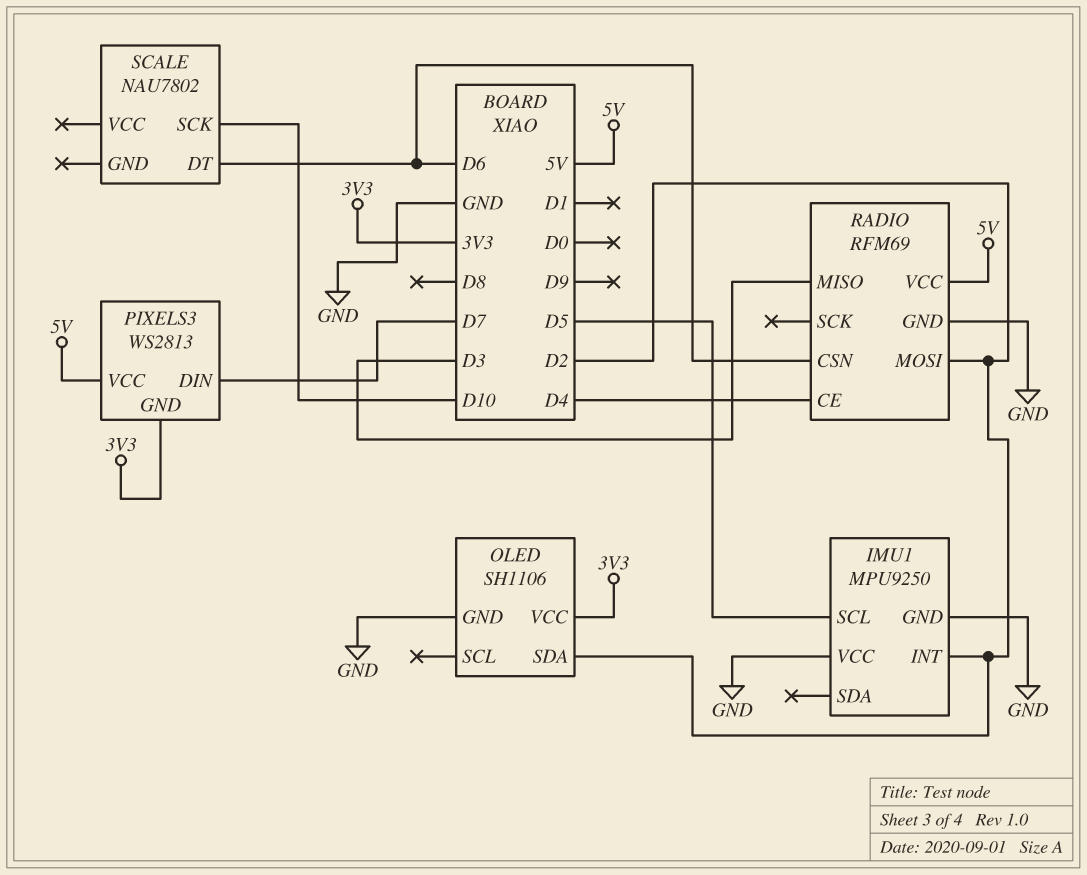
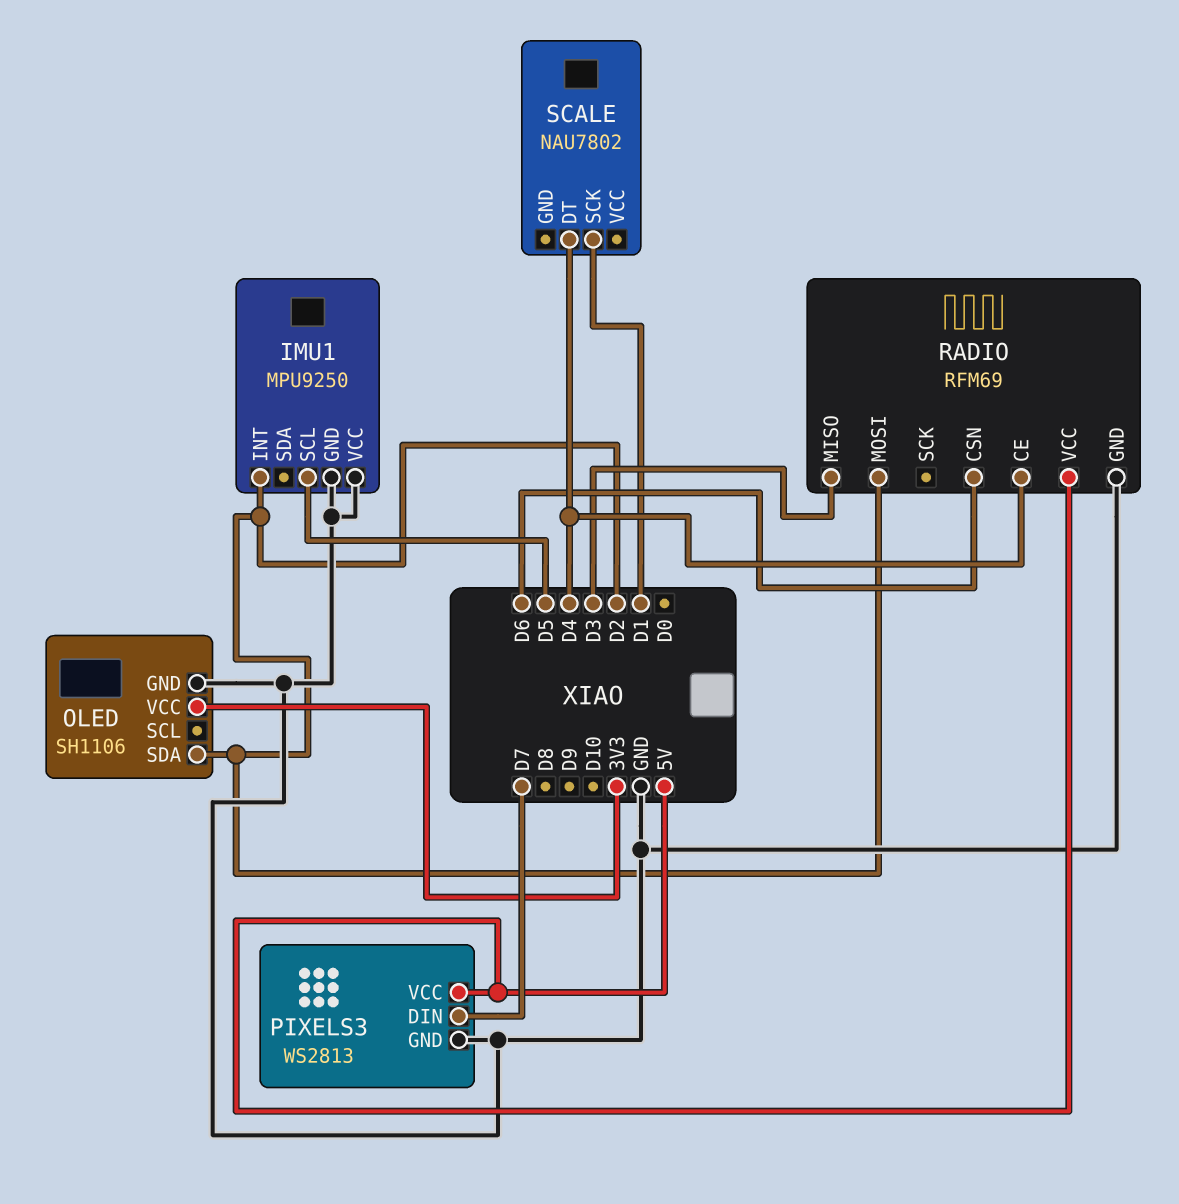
PIXELS3 pin GND: 3V3 -> GND
SCALE pin DT: D6 -> D4
SCALE pin SCK: D10 -> D1

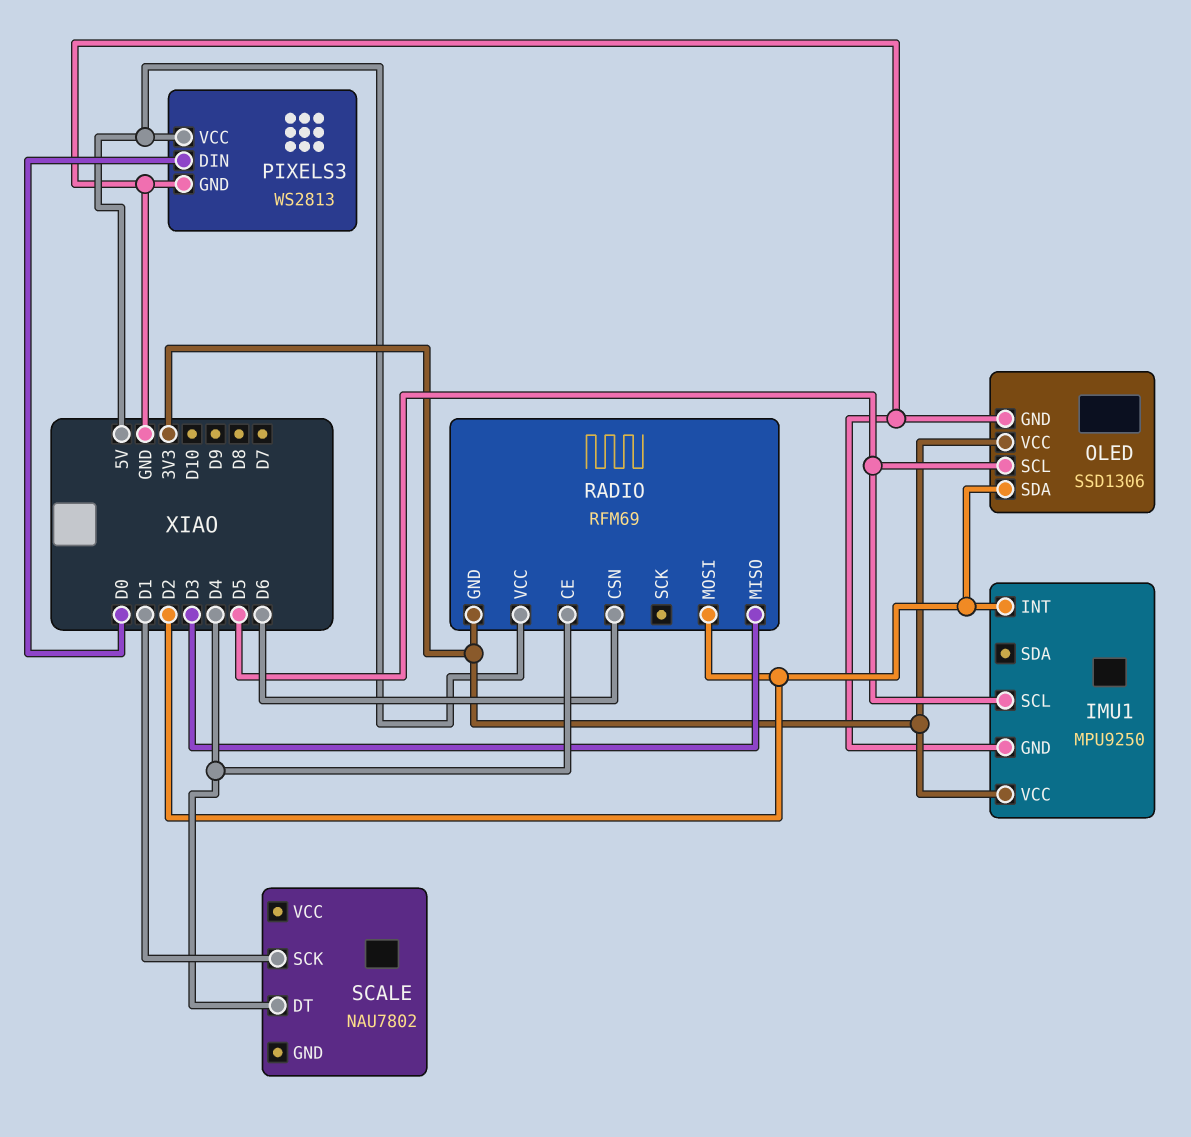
IMU1 pin VCC: GND -> 3V3
OLED: SH1106 -> SSD1306
OLED pin SCL: none -> D5
PIXELS3 pin DIN: D7 -> D0
RADIO pin GND: GND -> 3V3

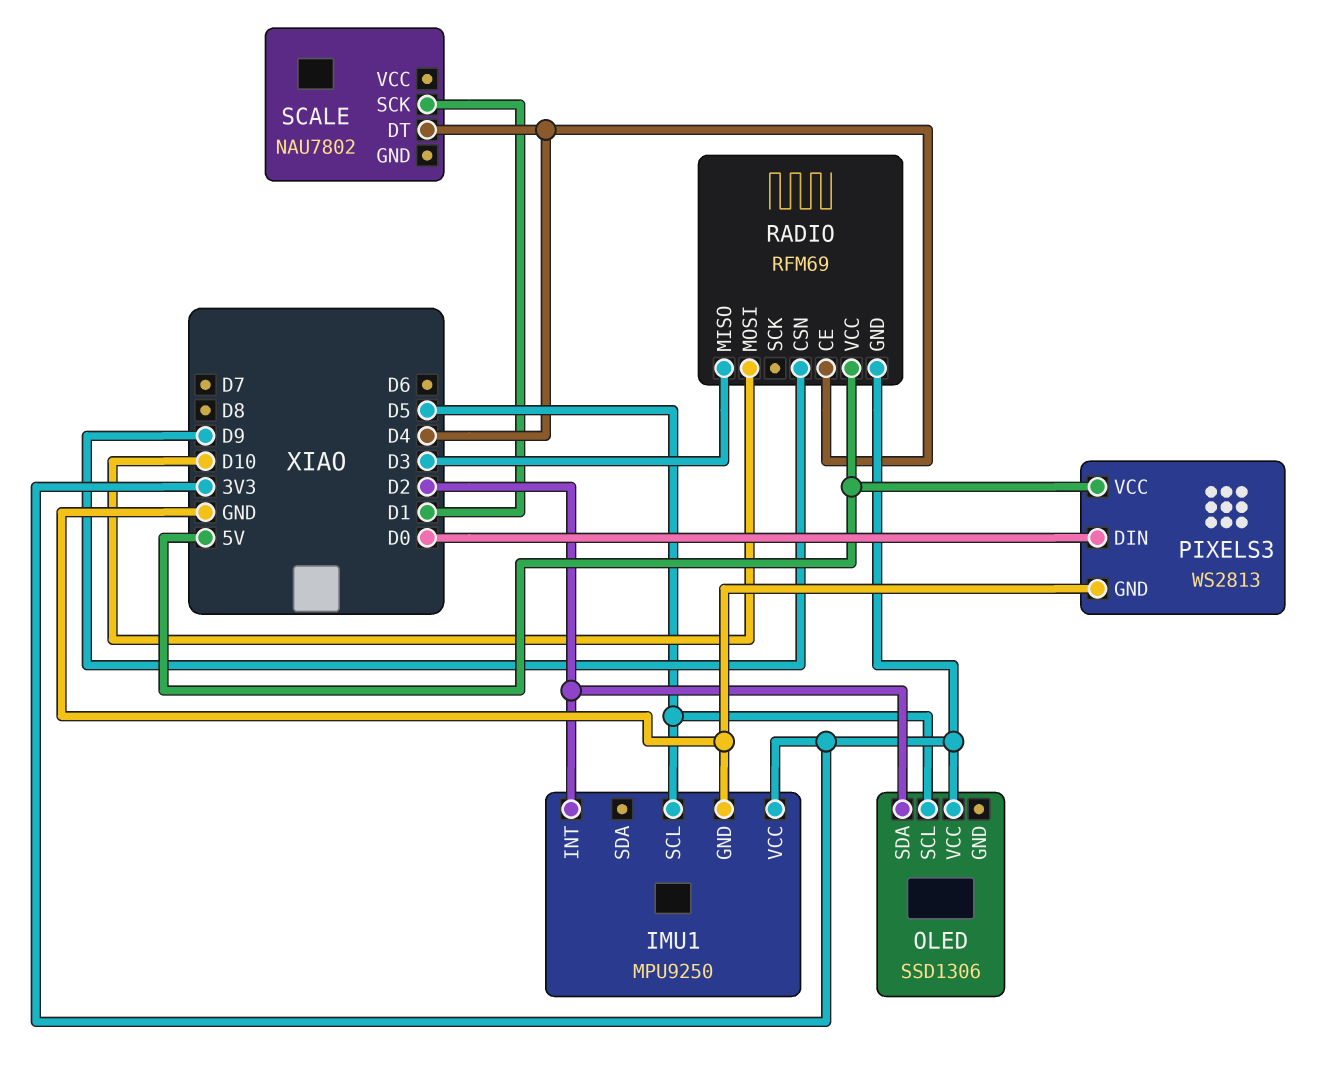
OLED pin GND: GND -> none
RADIO pin CSN: D6 -> D9
RADIO pin MOSI: D2 -> D10

